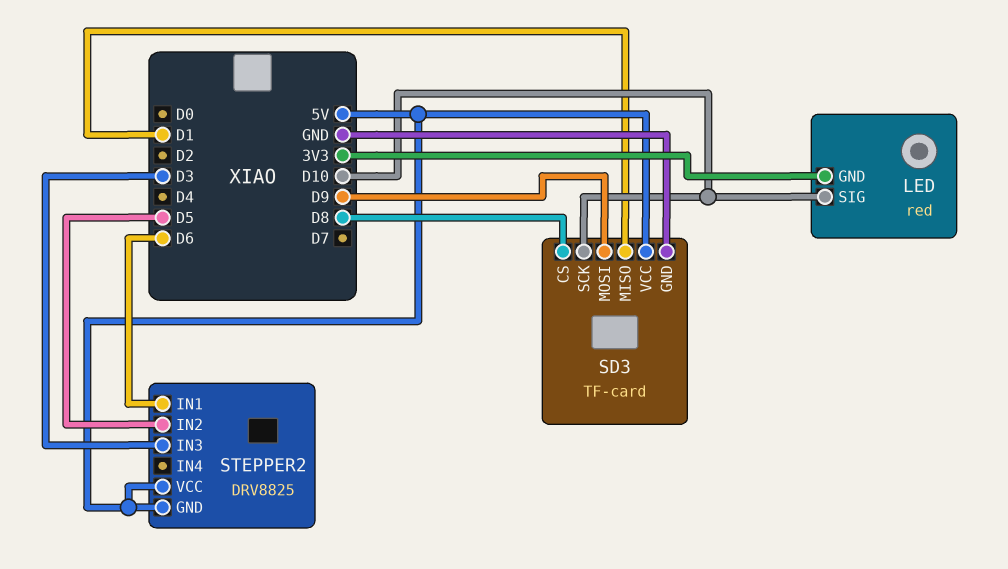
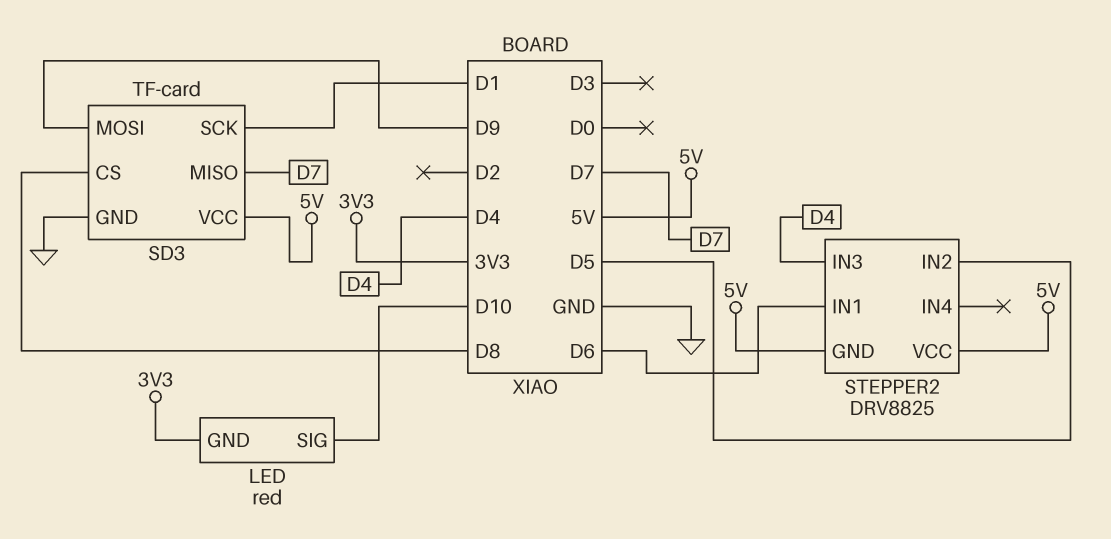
SD3 pin MISO: D1 -> D7
SD3 pin SCK: D10 -> D1
STEPPER2 pin IN3: D3 -> D4

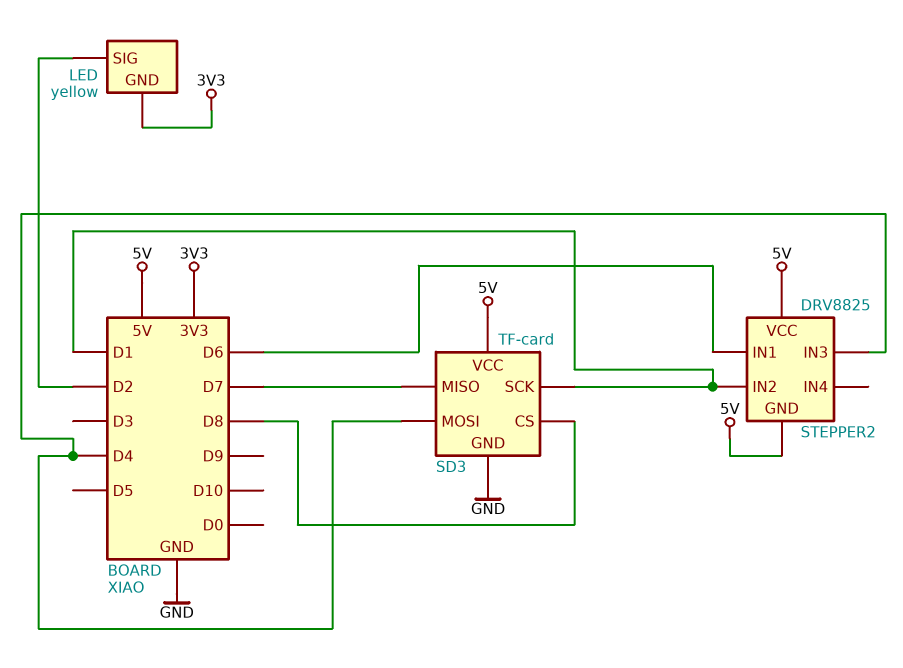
LED: red -> yellow
LED pin SIG: D10 -> D2
SD3 pin MOSI: D9 -> D4
STEPPER2 pin IN2: D5 -> D1

